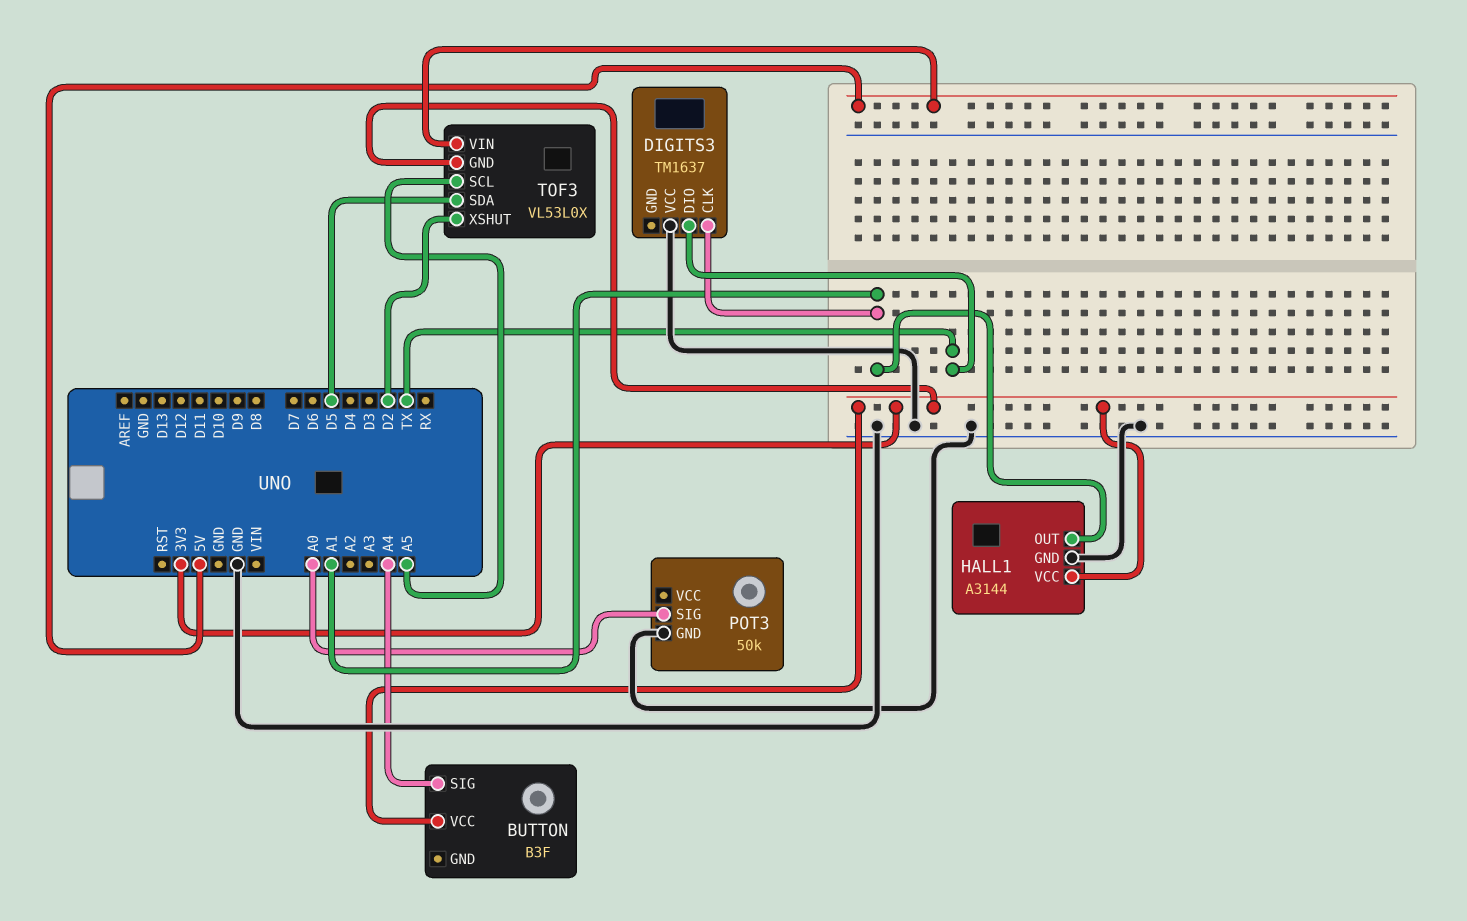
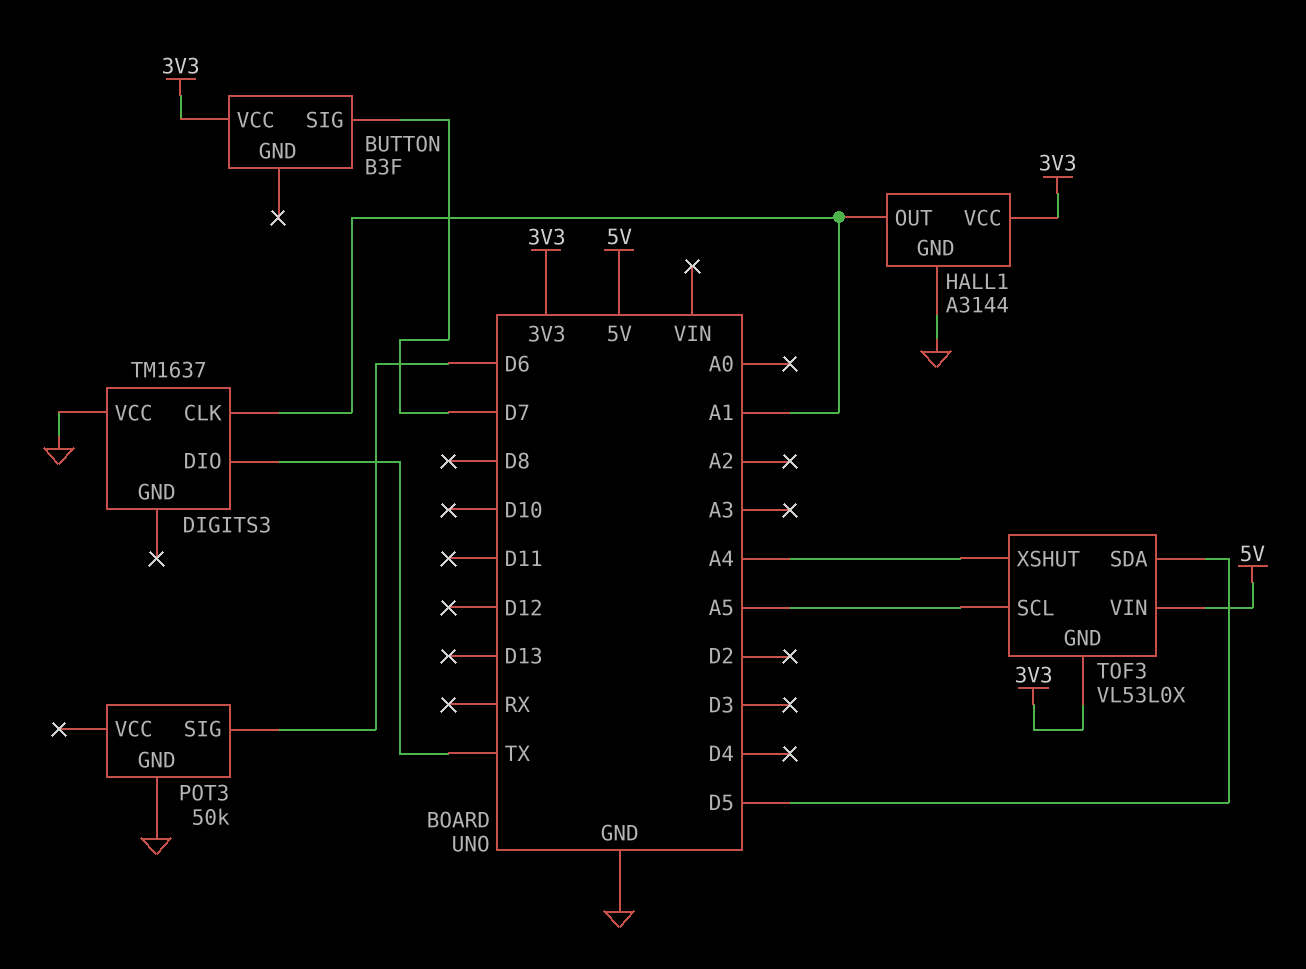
BUTTON pin SIG: A4 -> D7
POT3 pin SIG: A0 -> D6
TOF3 pin XSHUT: D2 -> A4

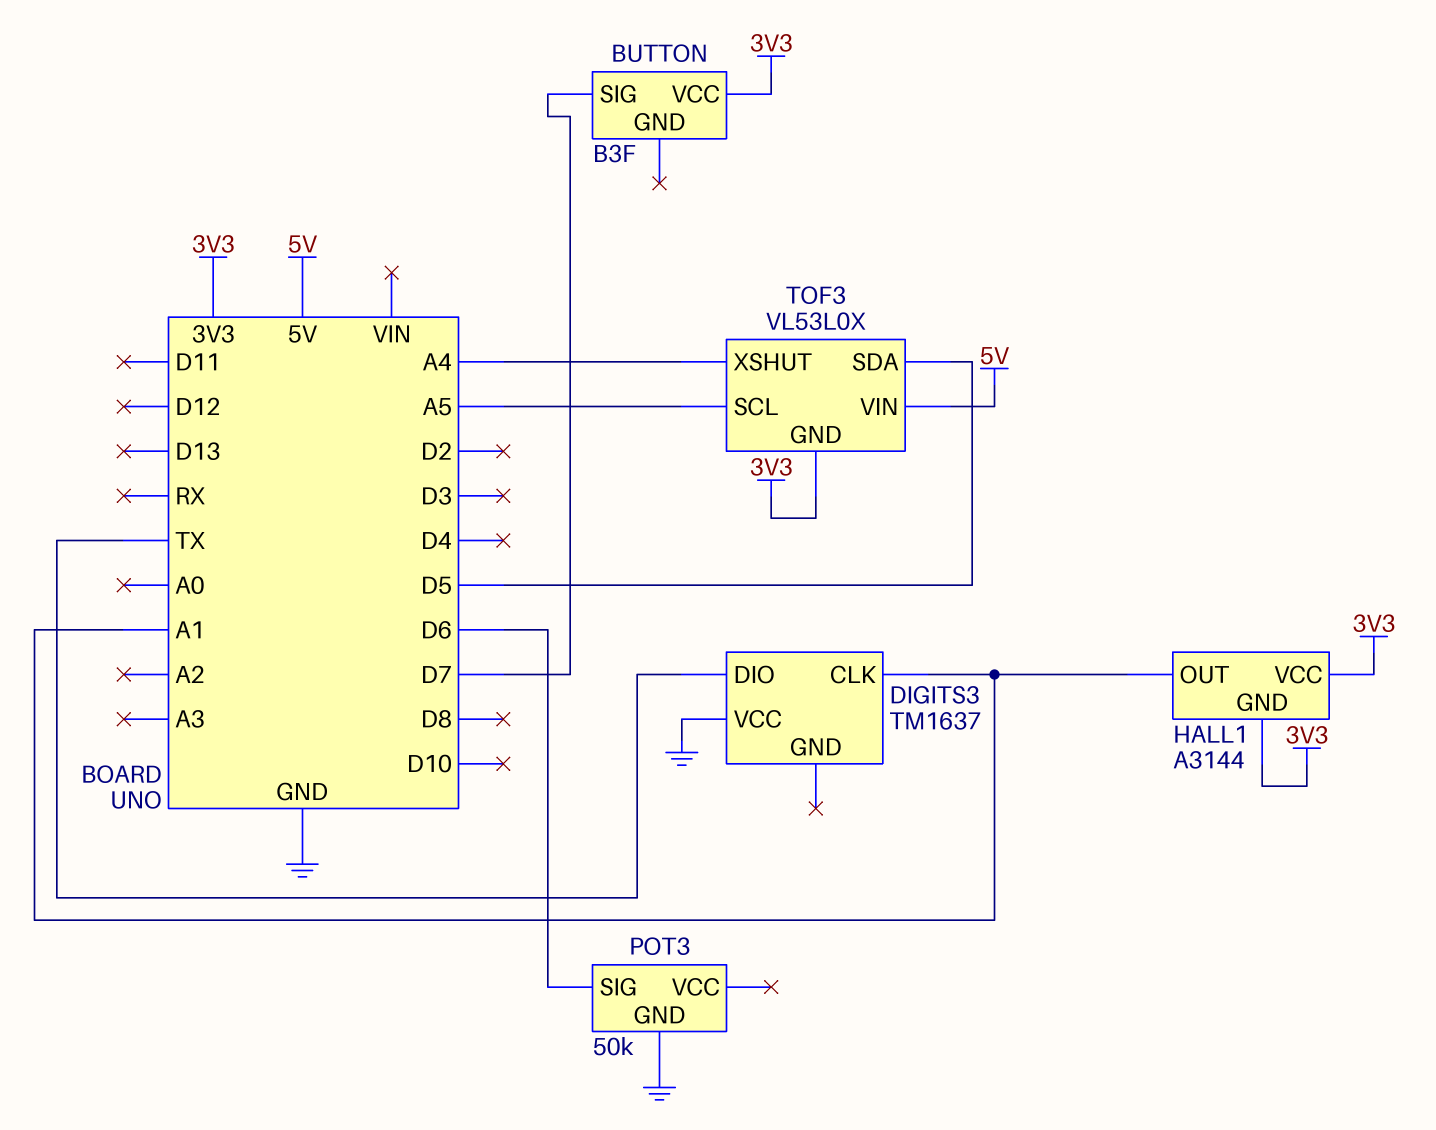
HALL1 pin GND: GND -> 3V3

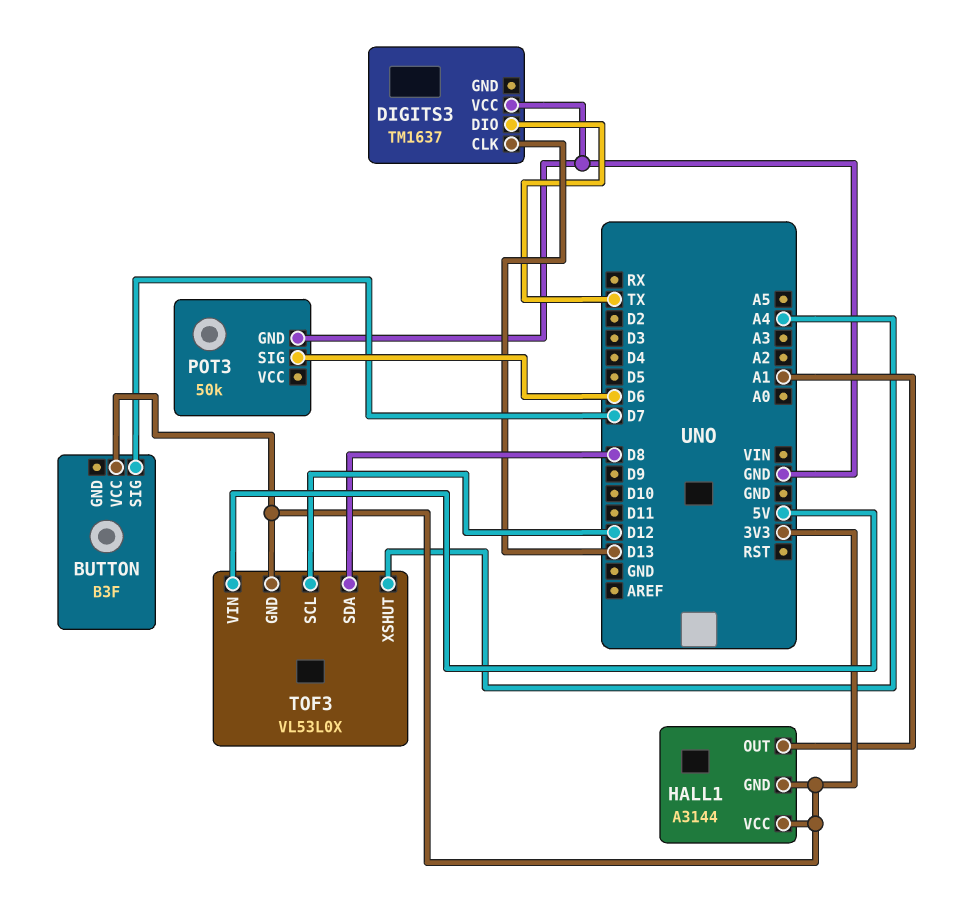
DIGITS3 pin CLK: A1 -> D13
TOF3 pin SCL: A5 -> D12
TOF3 pin SDA: D5 -> D8

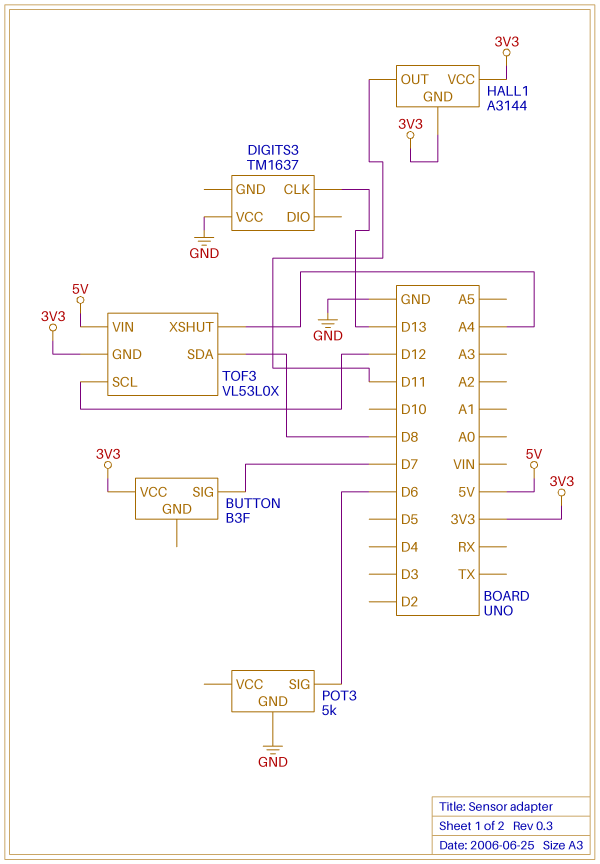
DIGITS3 pin DIO: TX -> none
HALL1 pin OUT: A1 -> D11
POT3: 50k -> 5k

